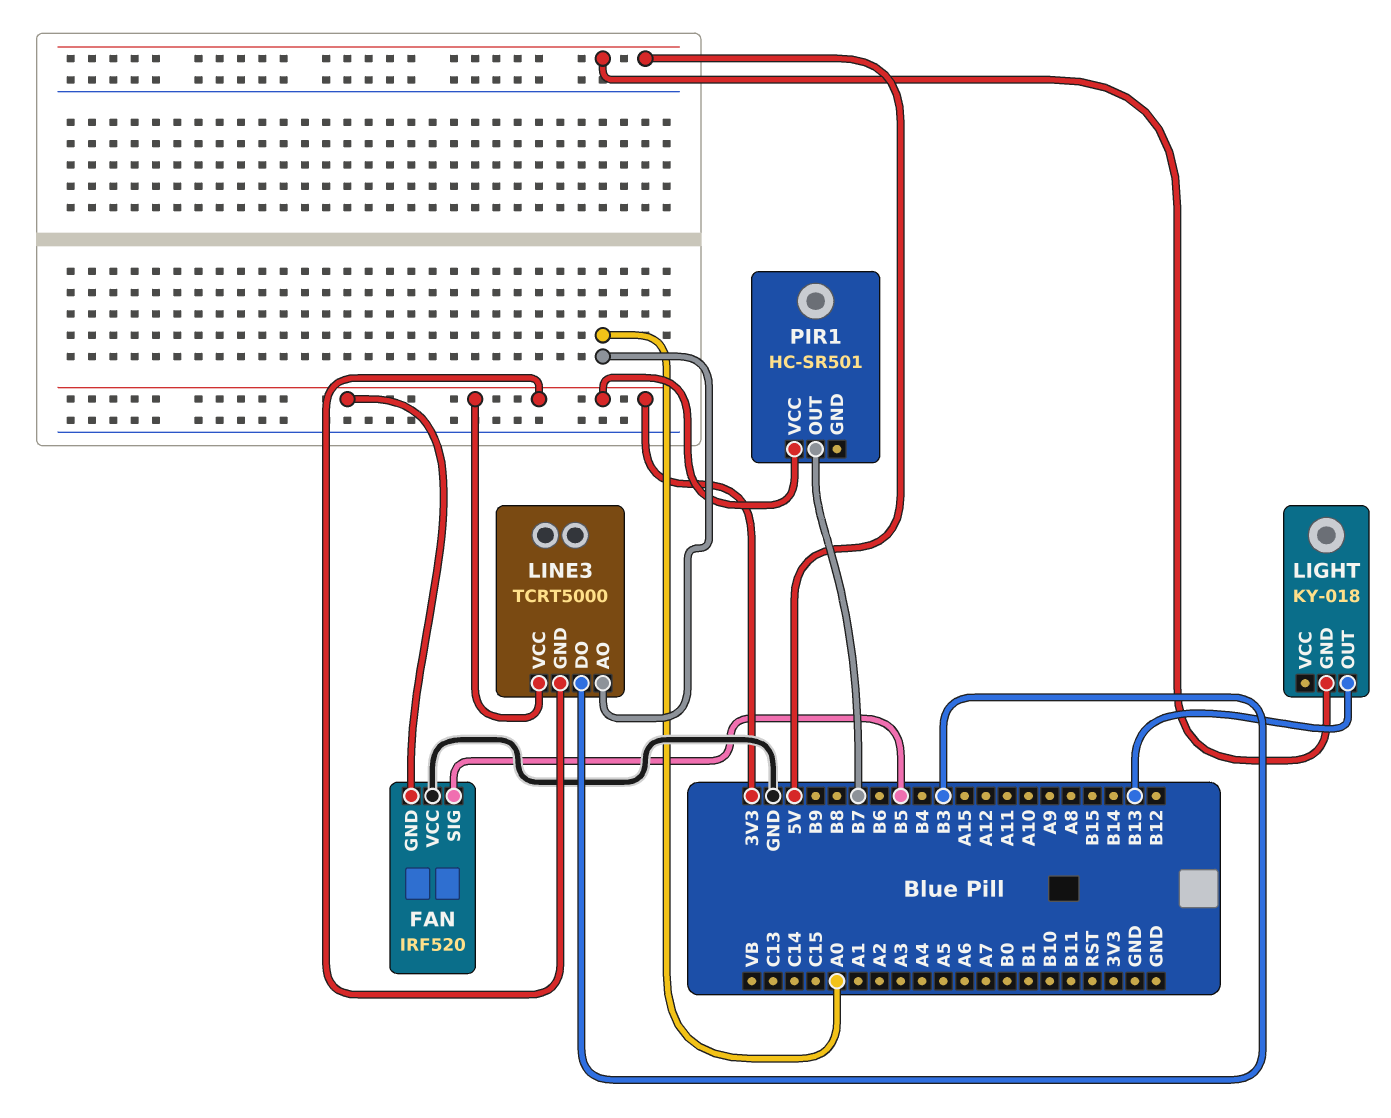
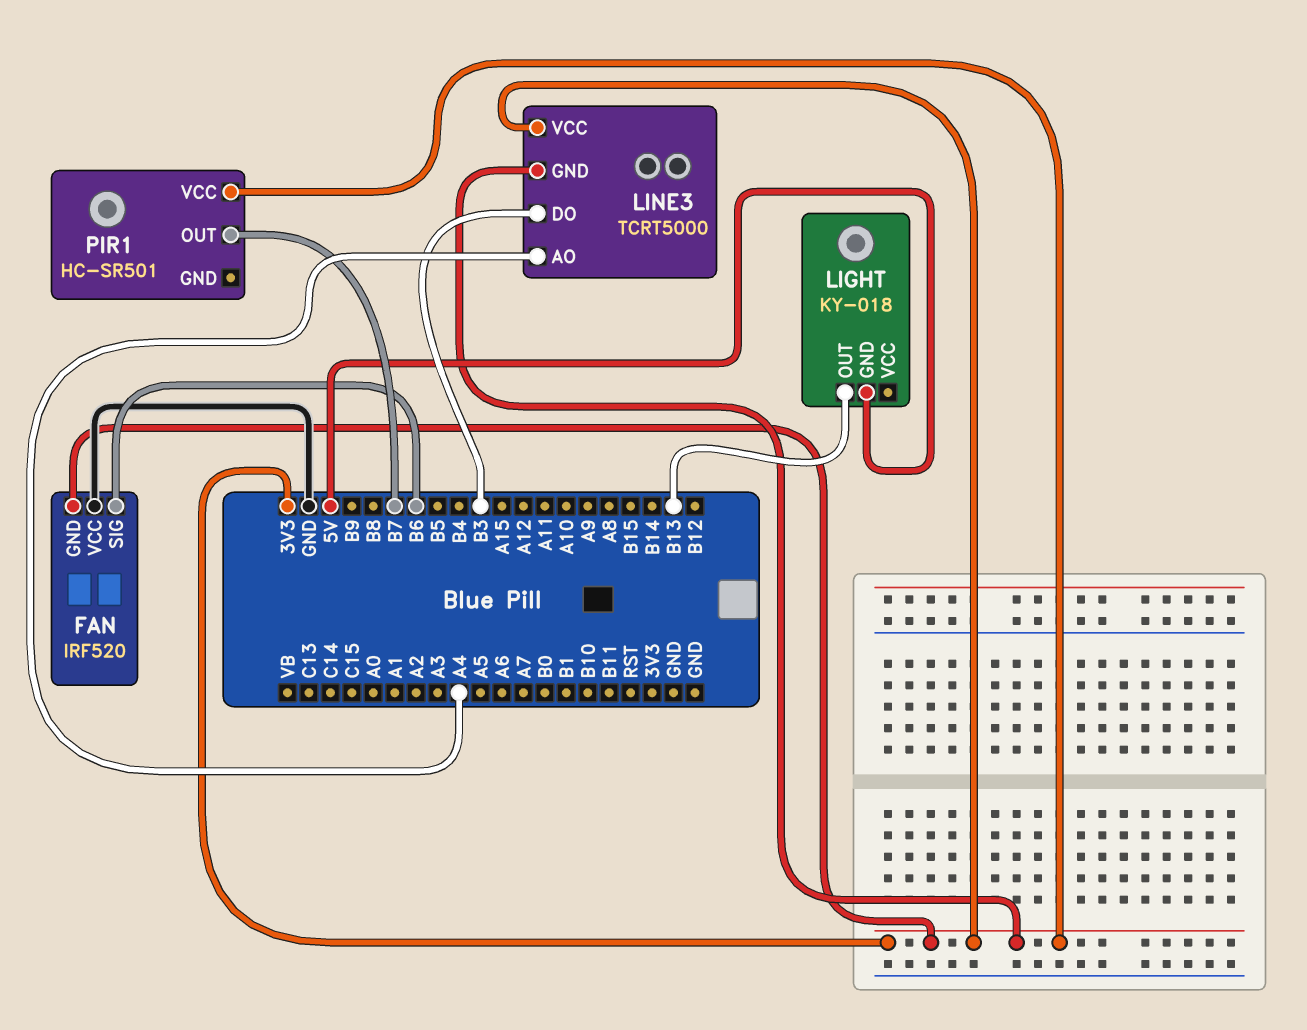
FAN pin SIG: B5 -> B6
LINE3 pin AO: A0 -> A4

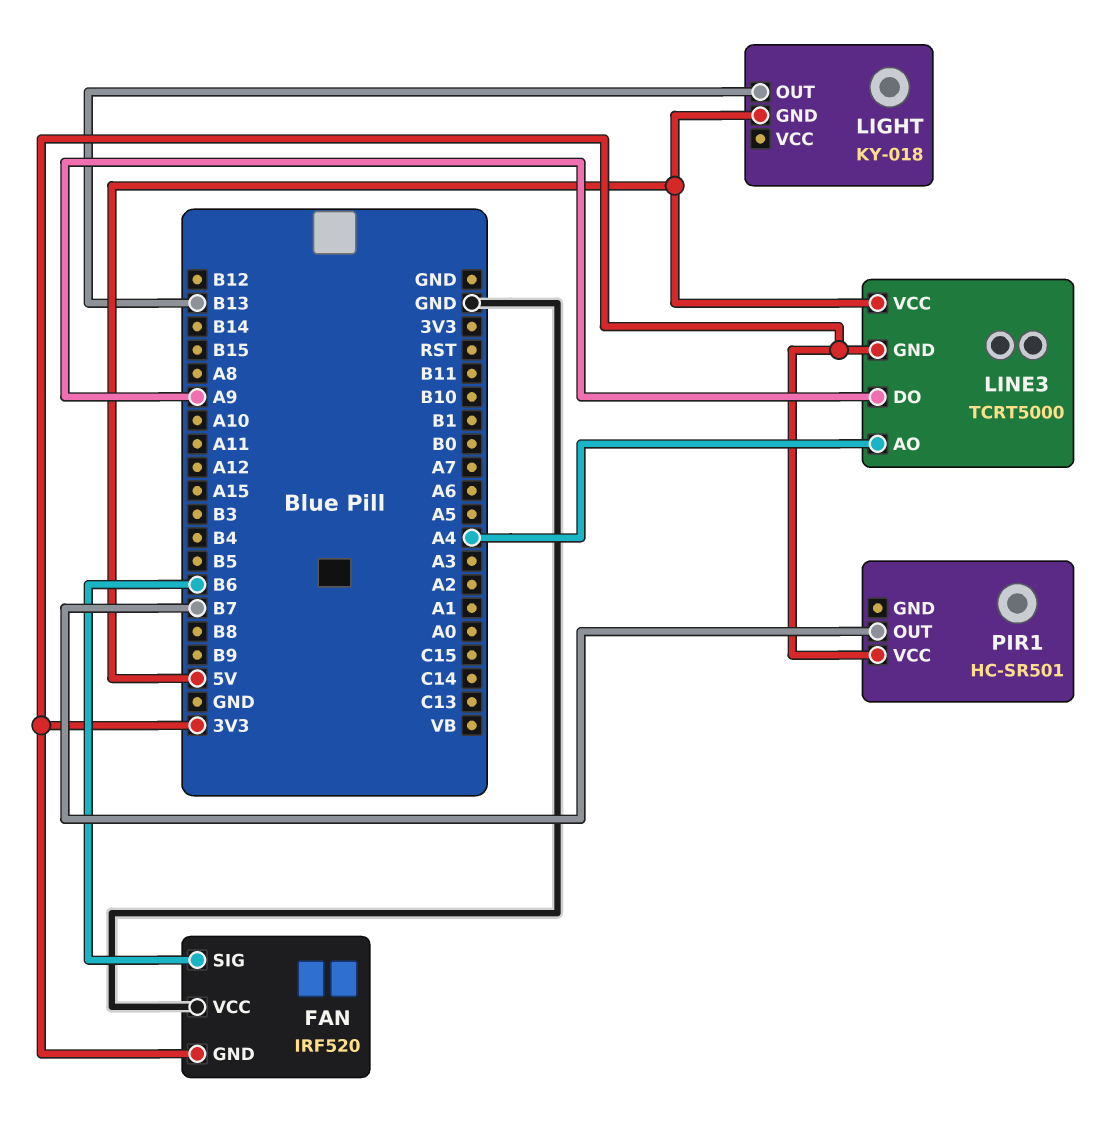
LINE3 pin DO: B3 -> A9
LINE3 pin VCC: 3V3 -> 5V

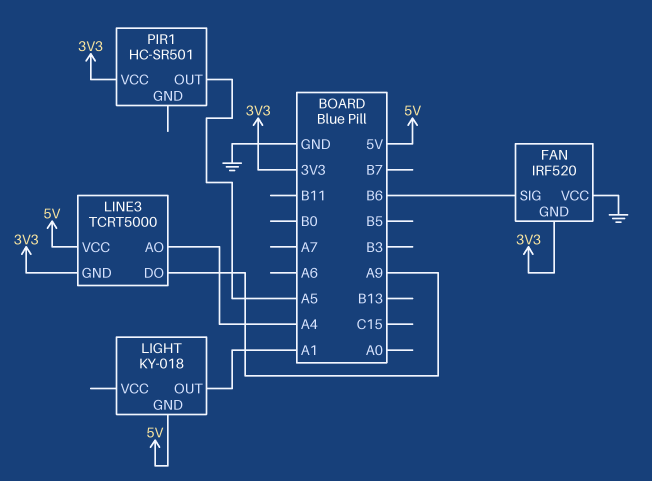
LIGHT pin OUT: B13 -> A1
PIR1 pin OUT: B7 -> A5

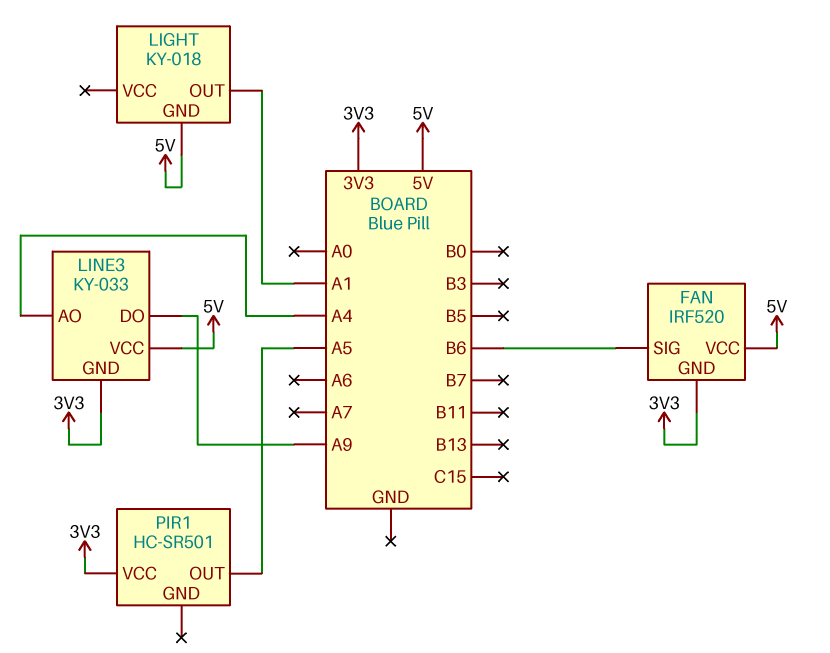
FAN pin VCC: GND -> 5V
LINE3: TCRT5000 -> KY-033

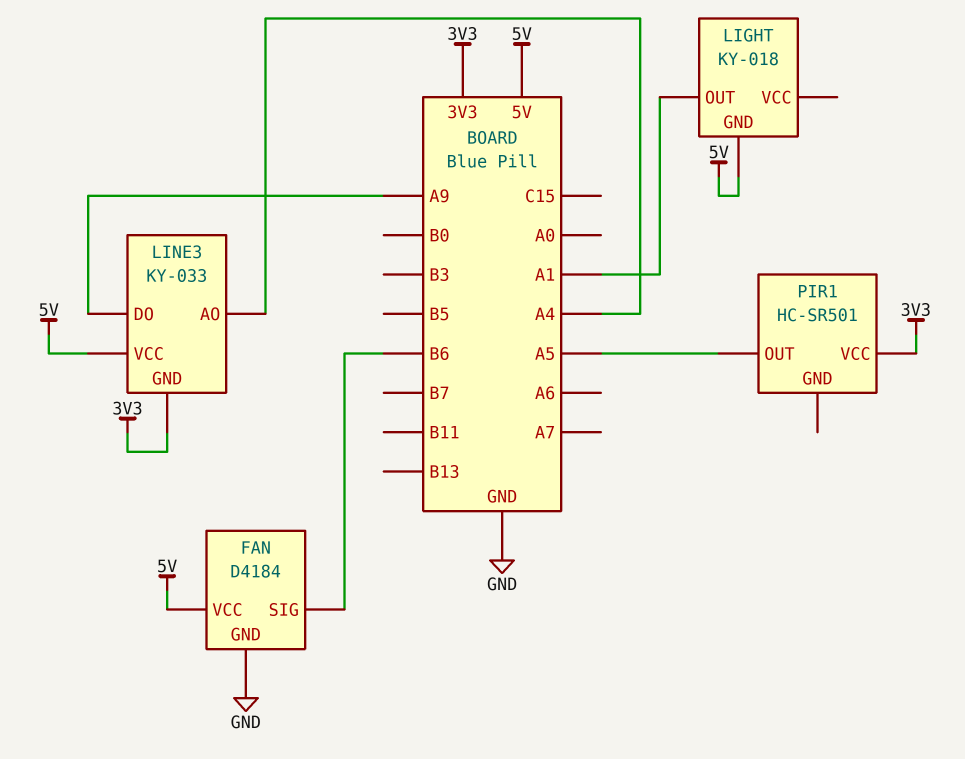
FAN: IRF520 -> D4184
FAN pin GND: 3V3 -> GND

